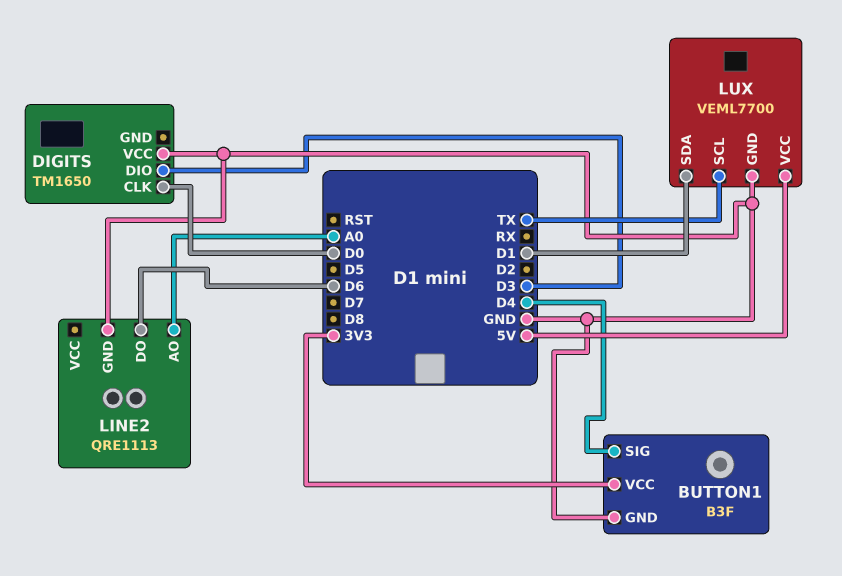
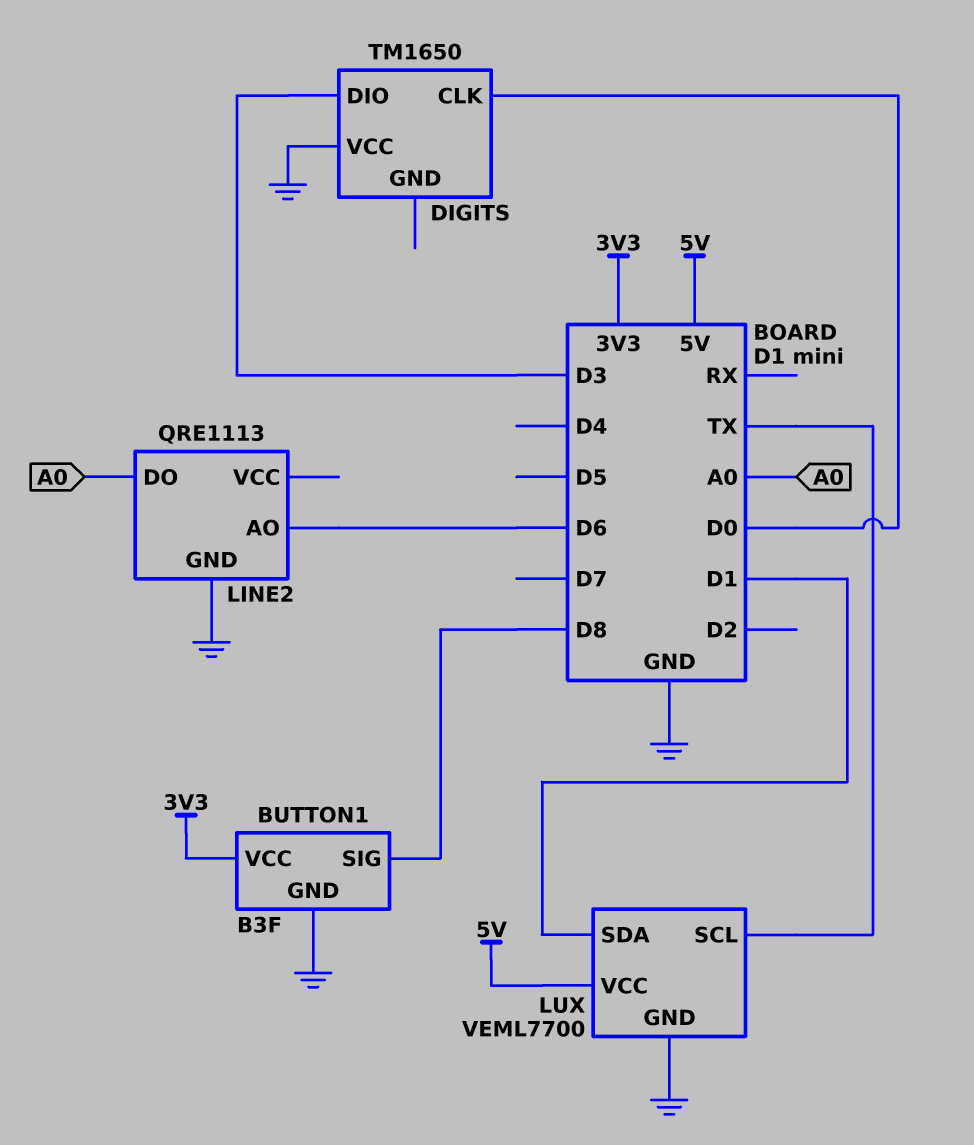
BUTTON1 pin SIG: D4 -> D8
LINE2 pin AO: A0 -> D6
LINE2 pin DO: D6 -> A0

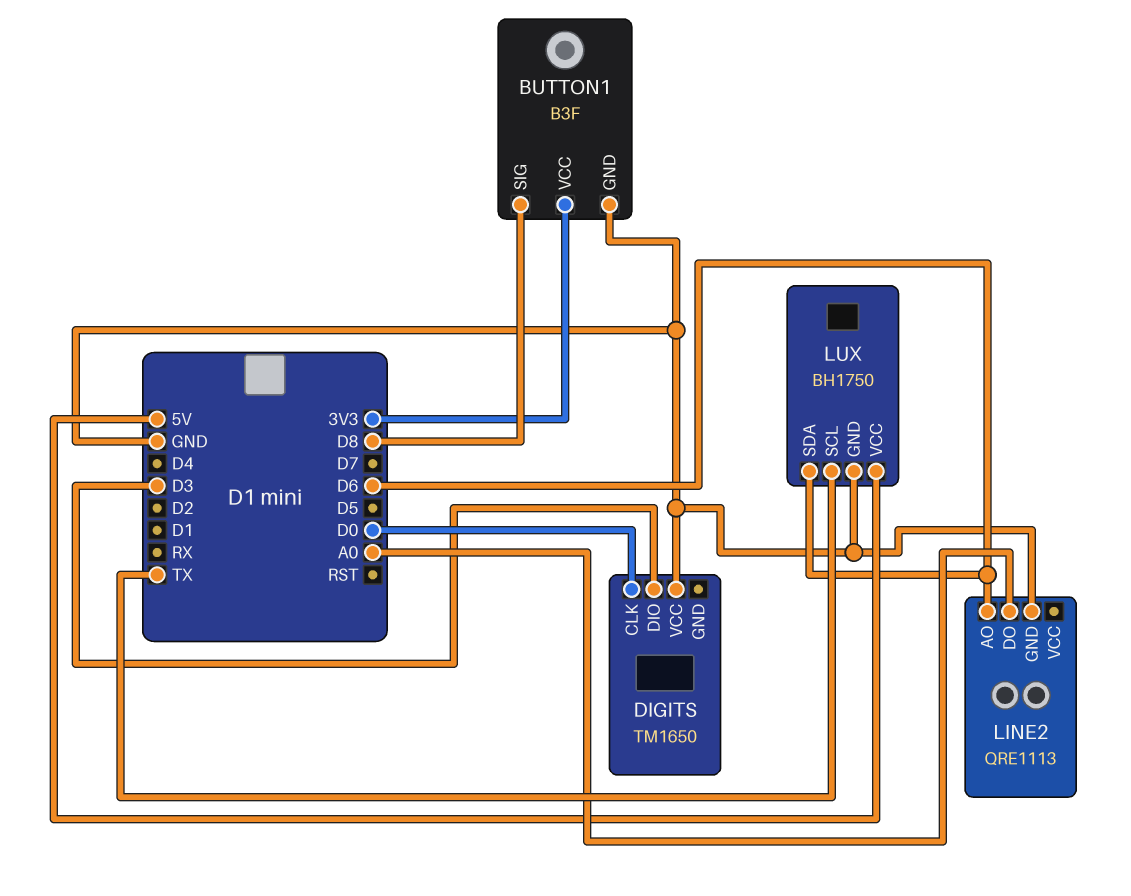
LUX: VEML7700 -> BH1750
LUX pin SDA: D1 -> D6

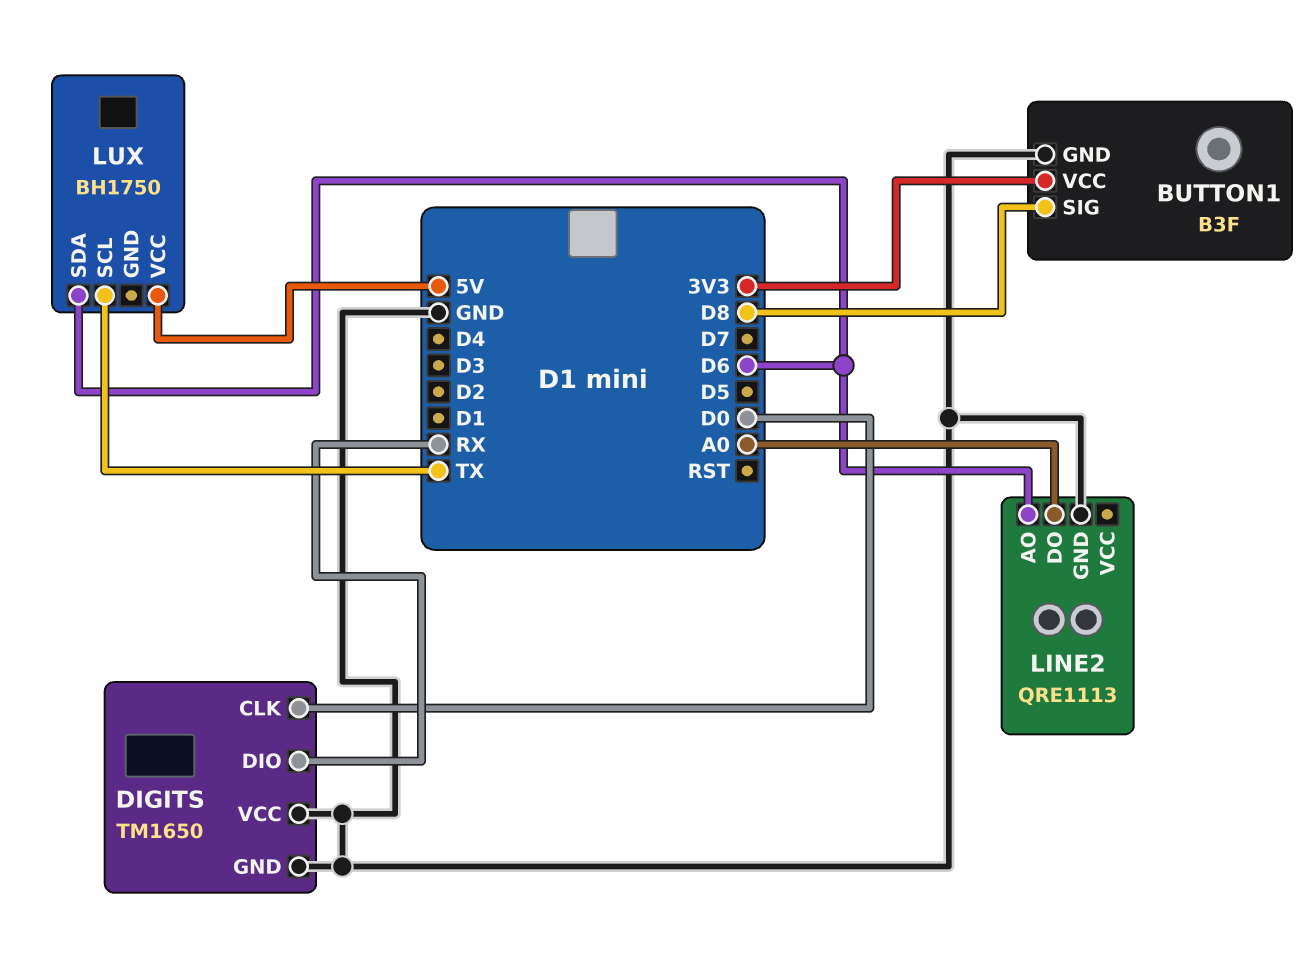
DIGITS pin DIO: D3 -> RX
DIGITS pin GND: none -> GND
LUX pin GND: GND -> none

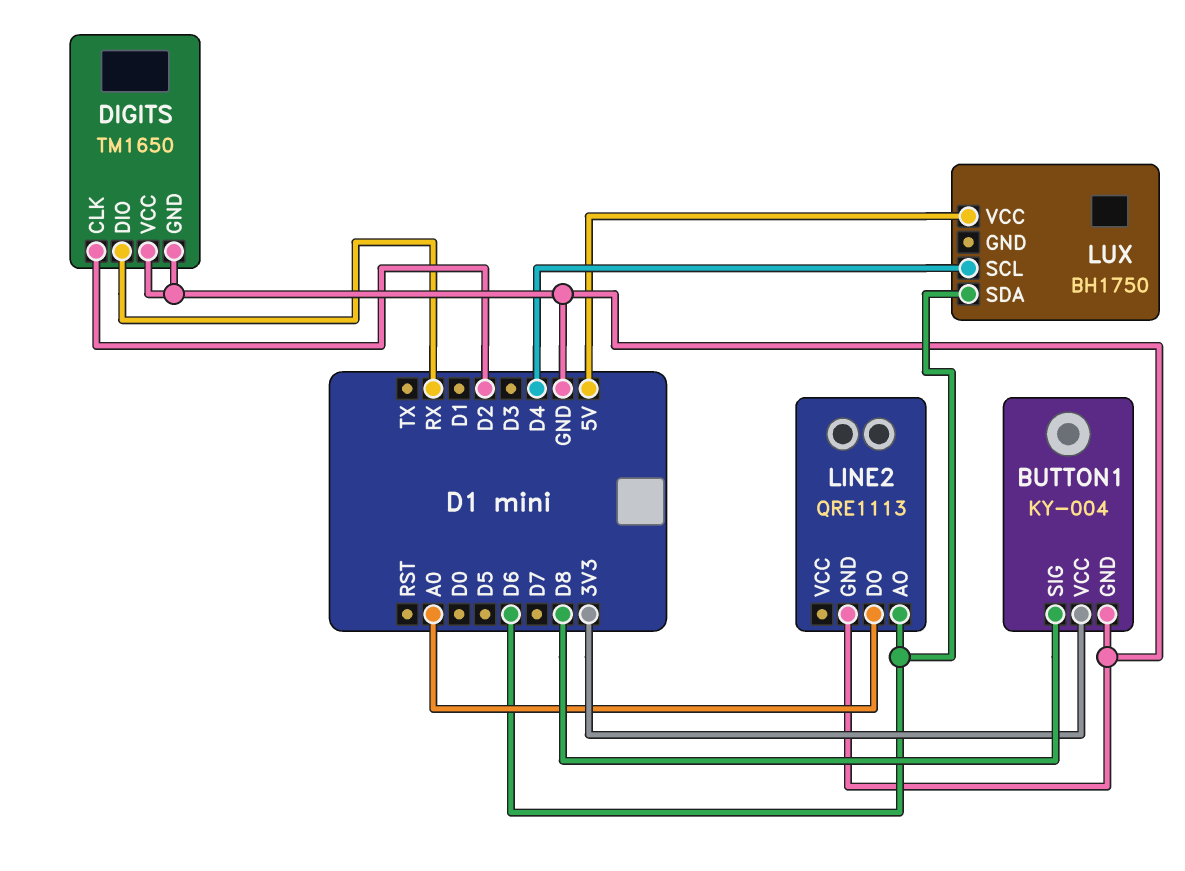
BUTTON1: B3F -> KY-004
DIGITS pin CLK: D0 -> D2
LUX pin SCL: TX -> D4

